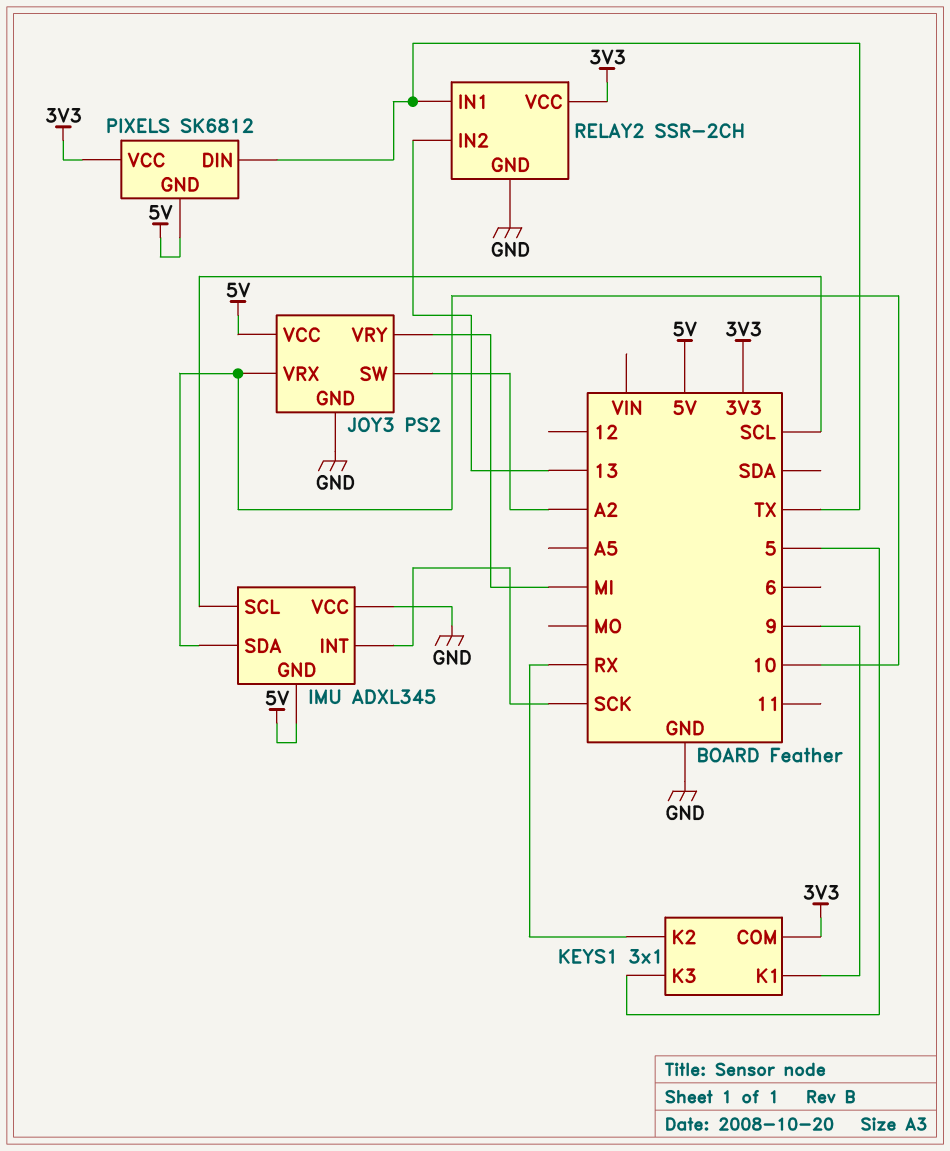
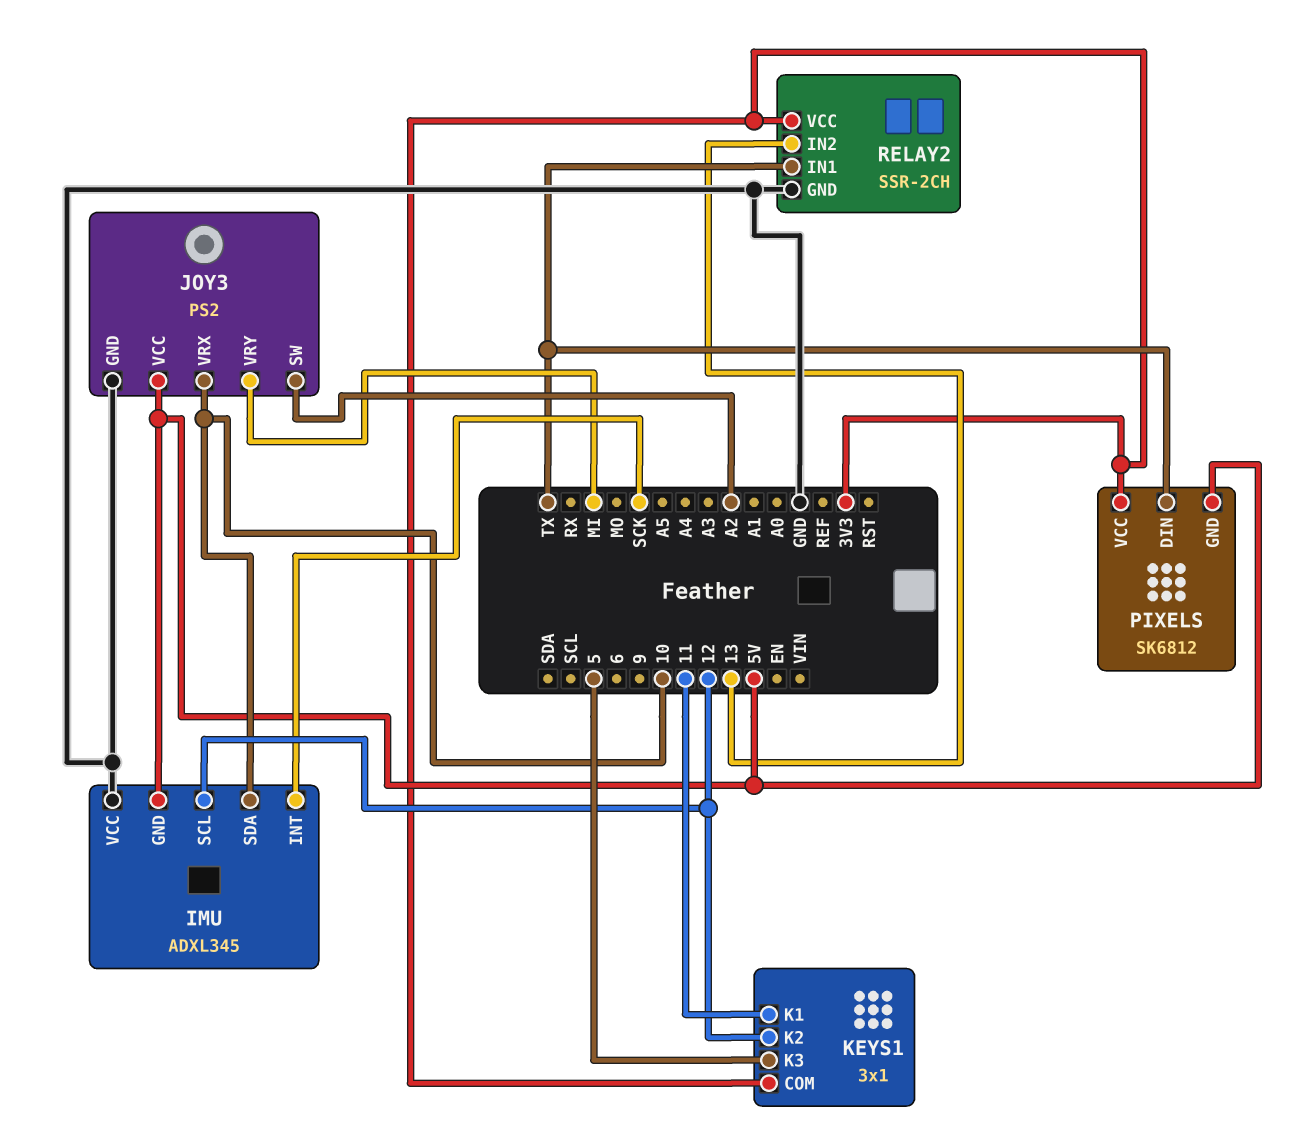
IMU pin SCL: SCL -> 12
KEYS1 pin K1: 9 -> 11
KEYS1 pin K2: RX -> 12

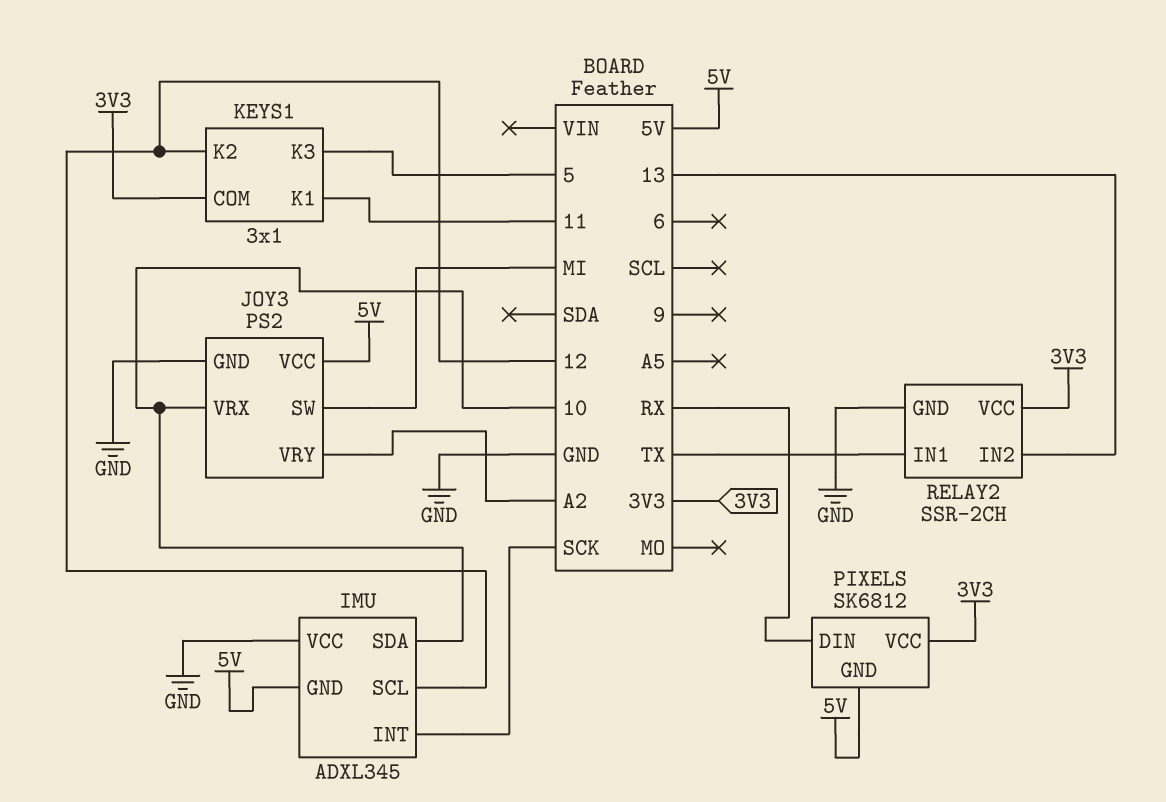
JOY3 pin SW: A2 -> MI
JOY3 pin VRY: MI -> A2
PIXELS pin DIN: TX -> RX

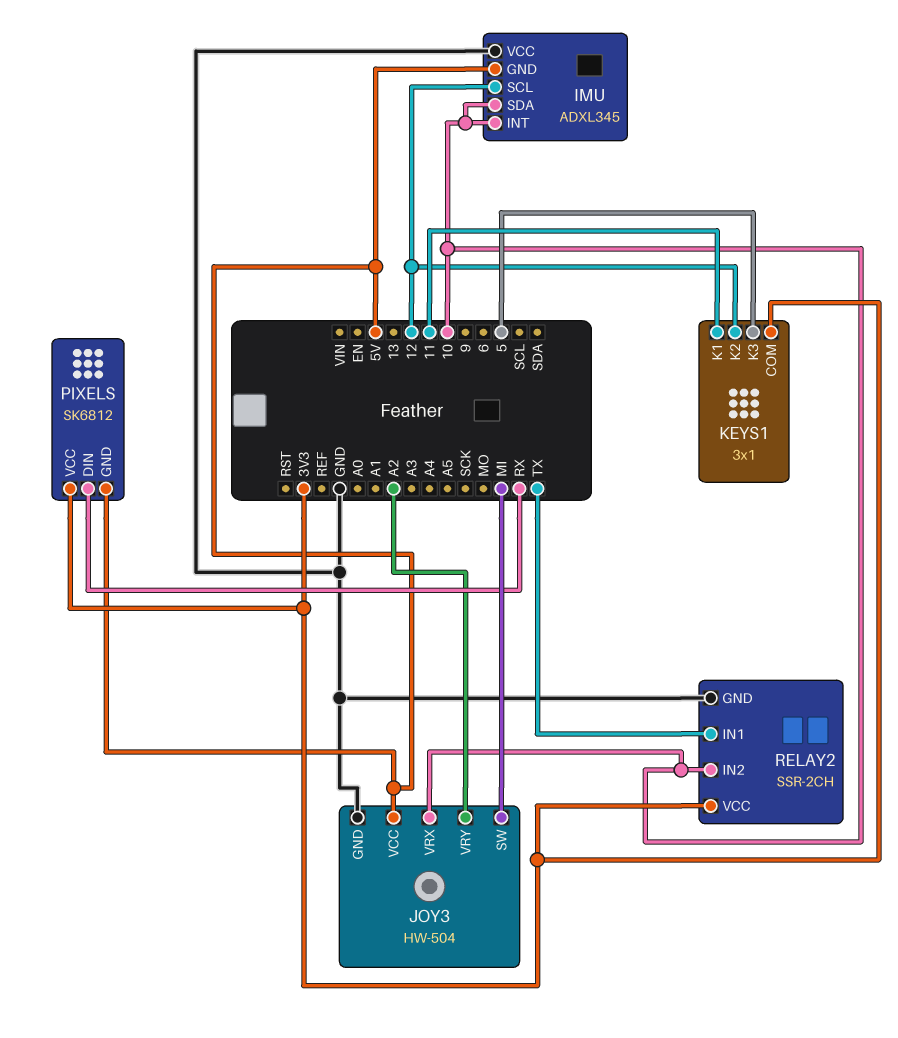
IMU pin INT: SCK -> 10
JOY3: PS2 -> HW-504
RELAY2 pin IN2: 13 -> 10

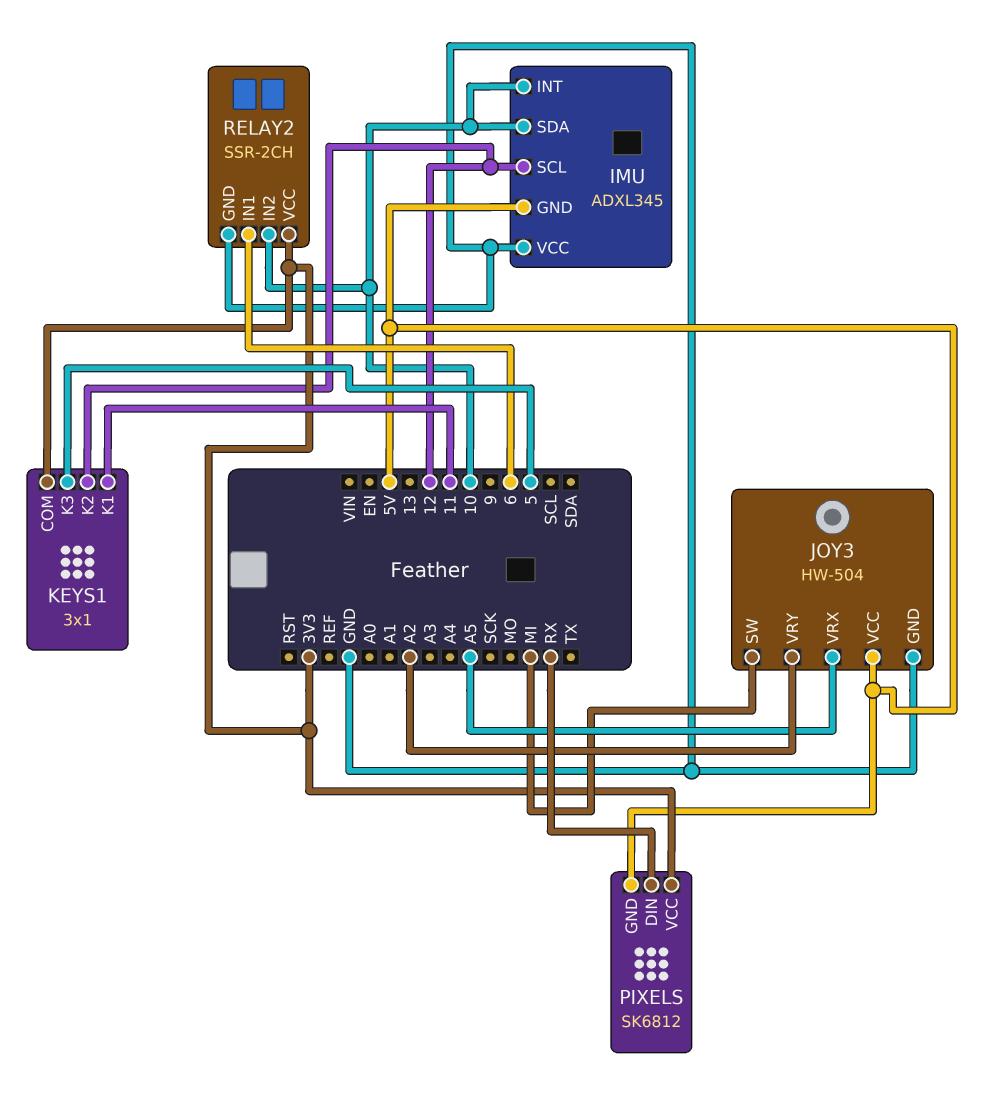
JOY3 pin VRX: 10 -> A5
RELAY2 pin IN1: TX -> 6

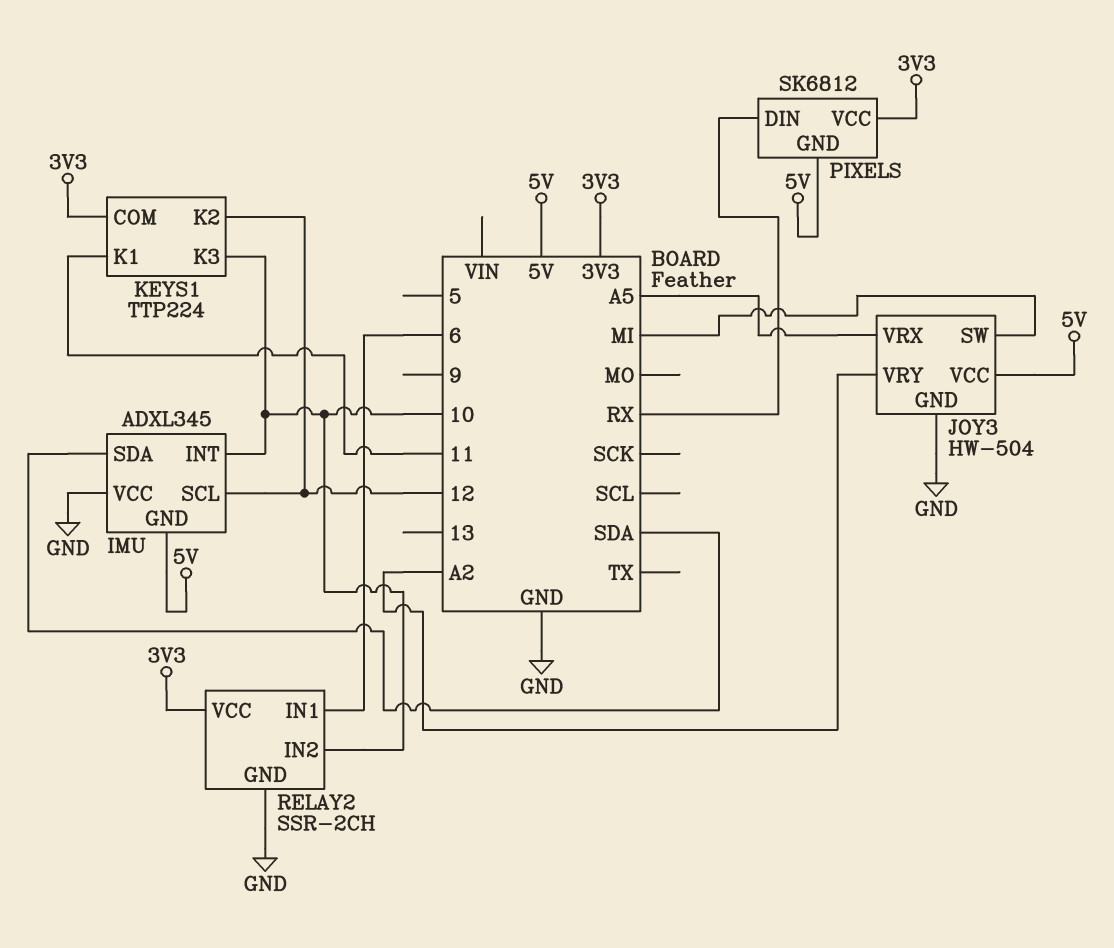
IMU pin SDA: 10 -> SDA
KEYS1: 3x1 -> TTP224
KEYS1 pin K3: 5 -> 10

